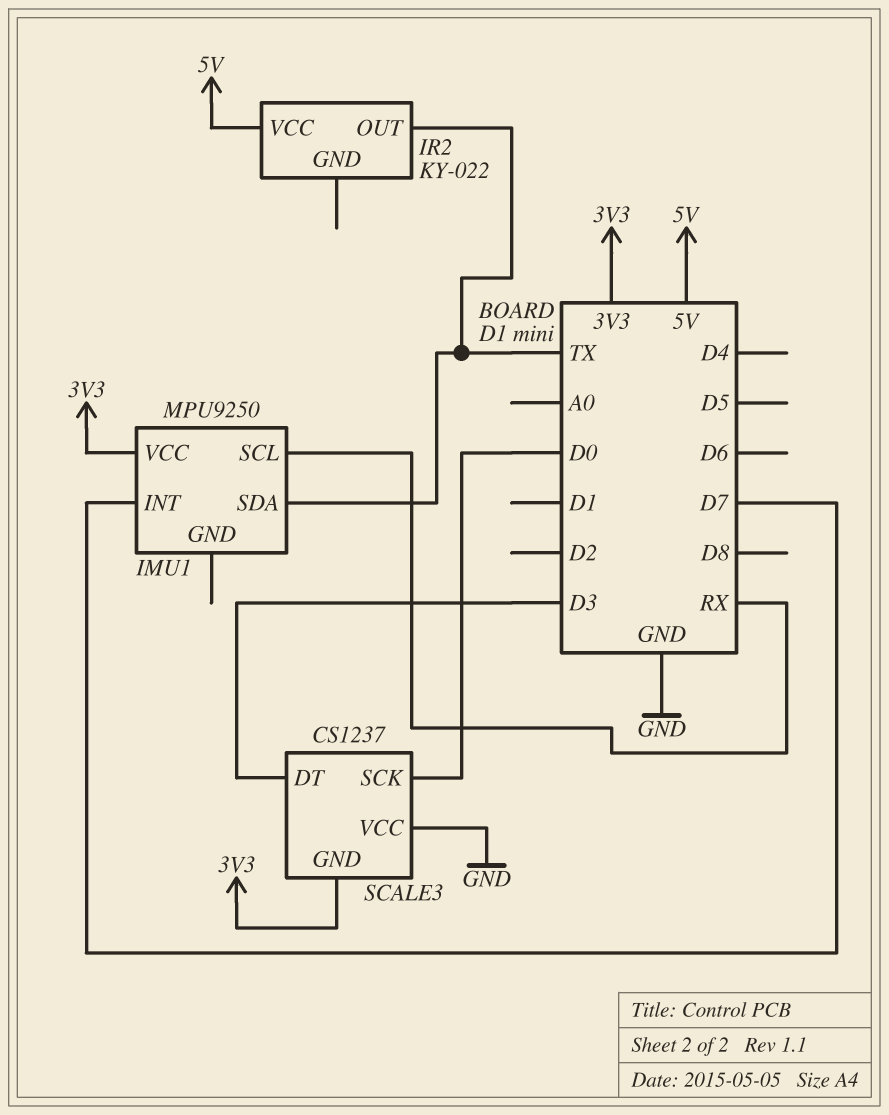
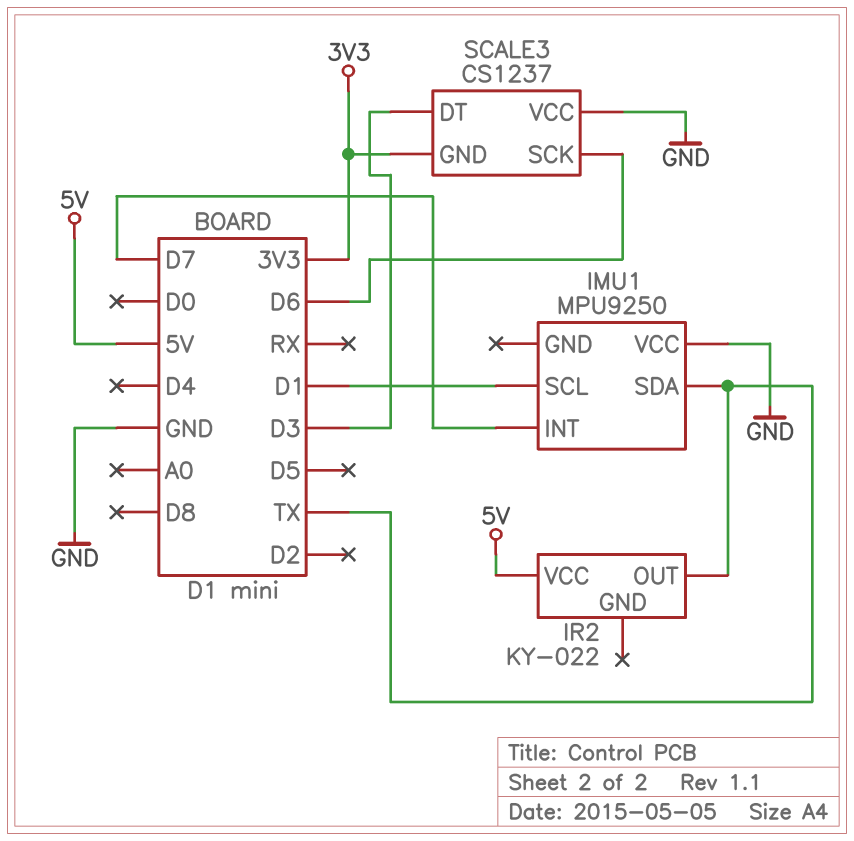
IMU1 pin SCL: RX -> D1
IMU1 pin VCC: 3V3 -> GND
SCALE3 pin SCK: D0 -> D6

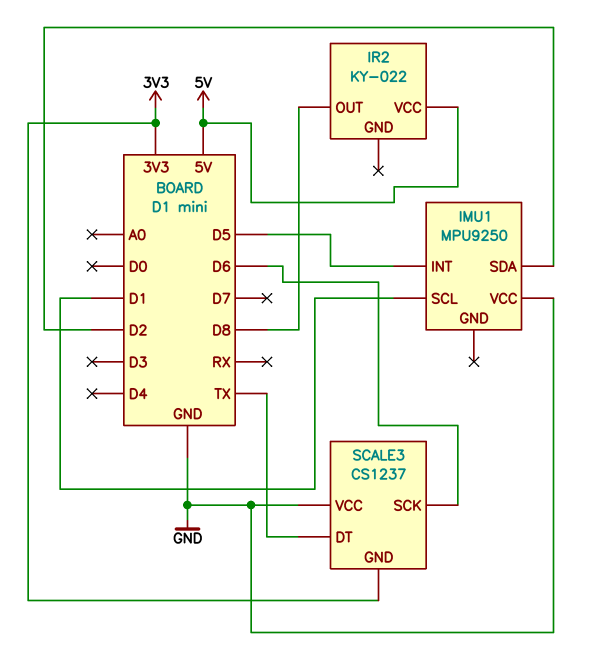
IMU1 pin INT: D7 -> D5
IMU1 pin SDA: TX -> D2
IR2 pin OUT: TX -> D8
SCALE3 pin DT: D3 -> TX

